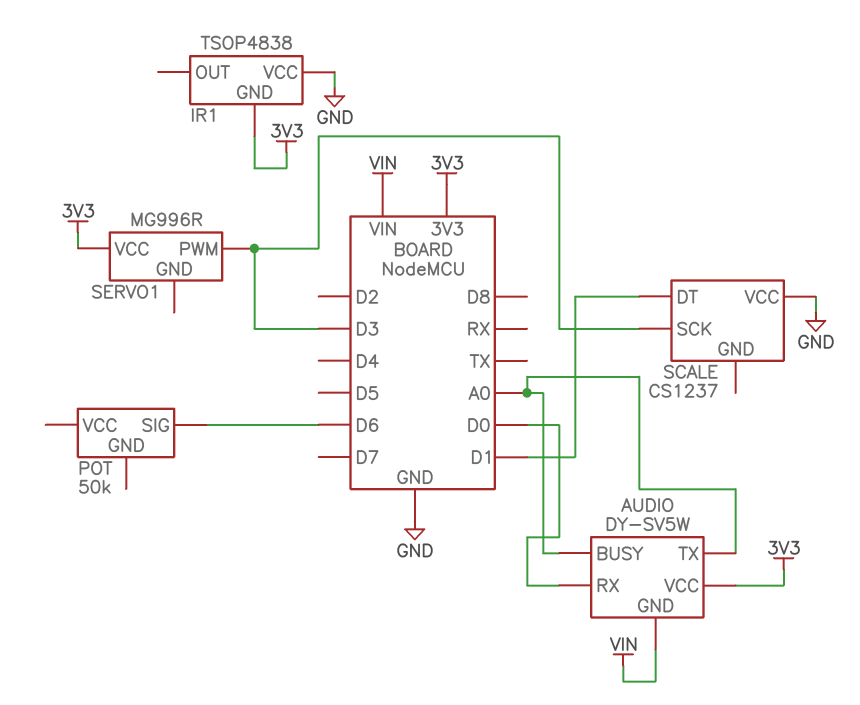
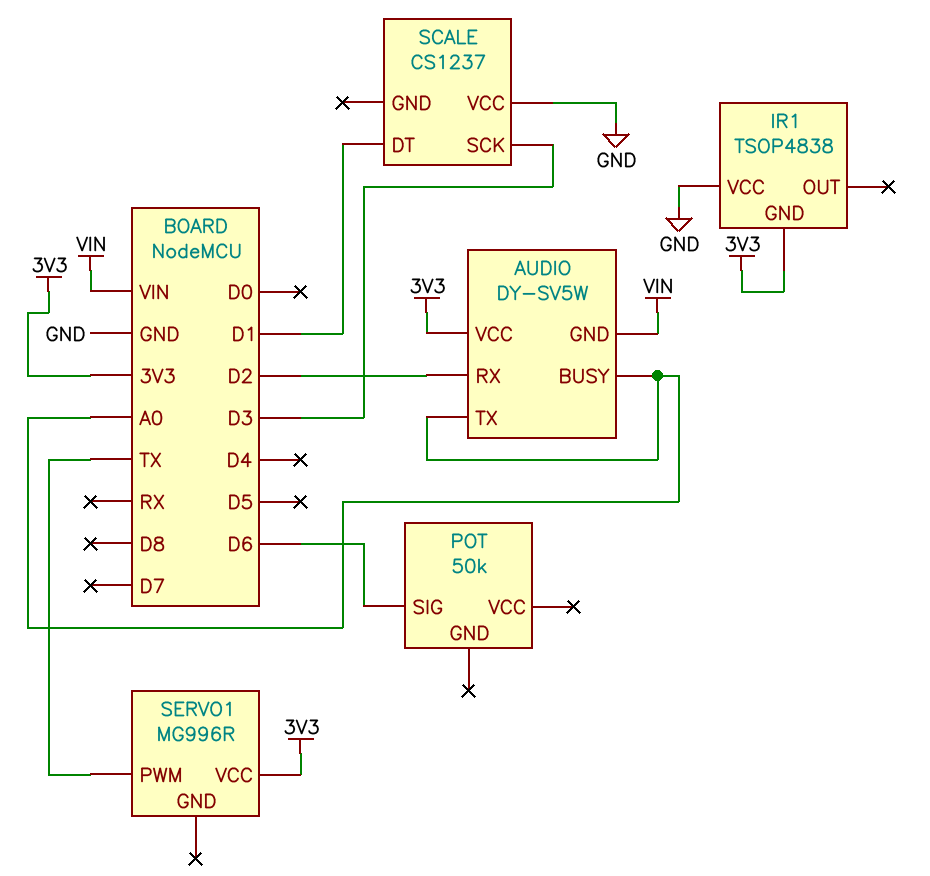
AUDIO pin RX: D0 -> D2
SERVO1 pin PWM: D3 -> TX

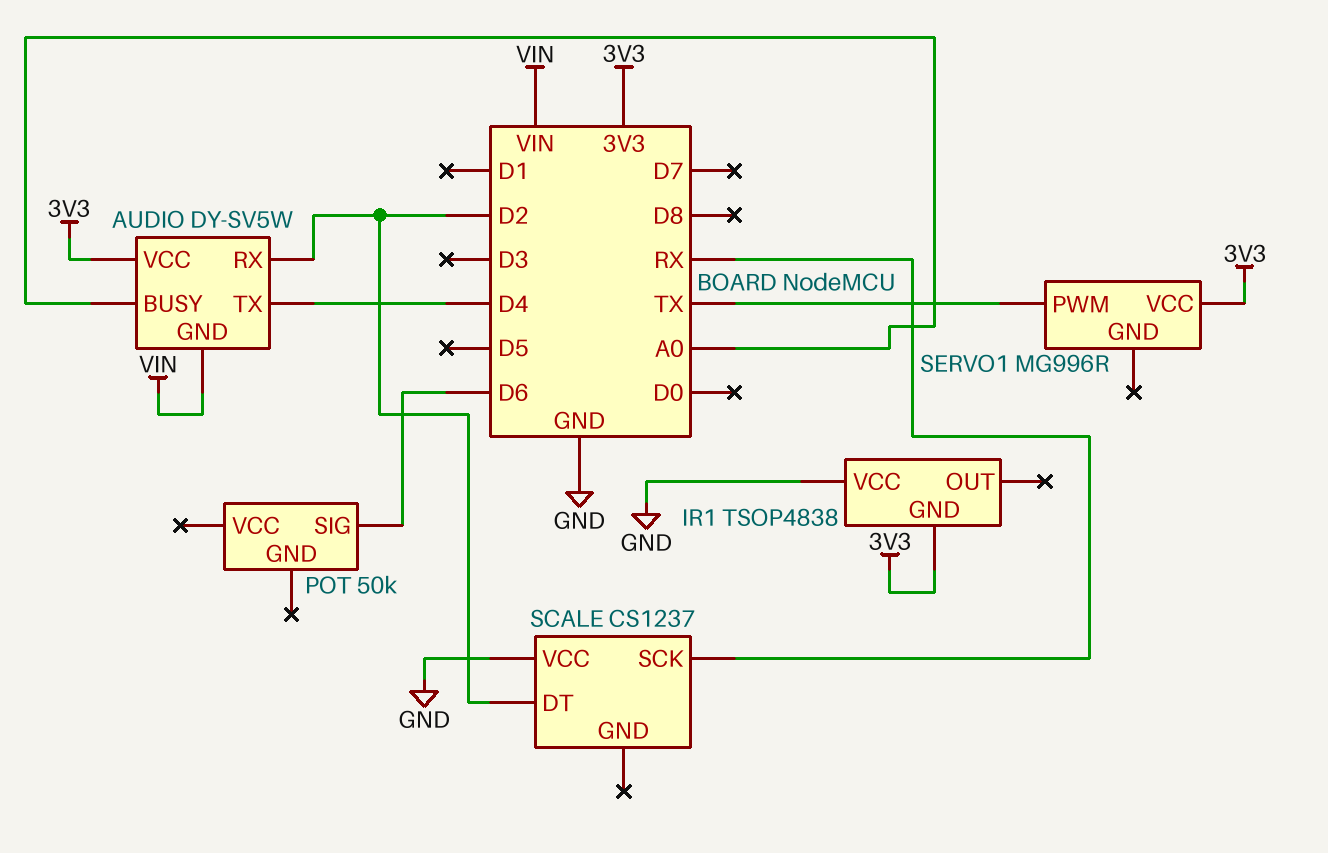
AUDIO pin TX: A0 -> D4
SCALE pin DT: D1 -> D2
SCALE pin SCK: D3 -> RX

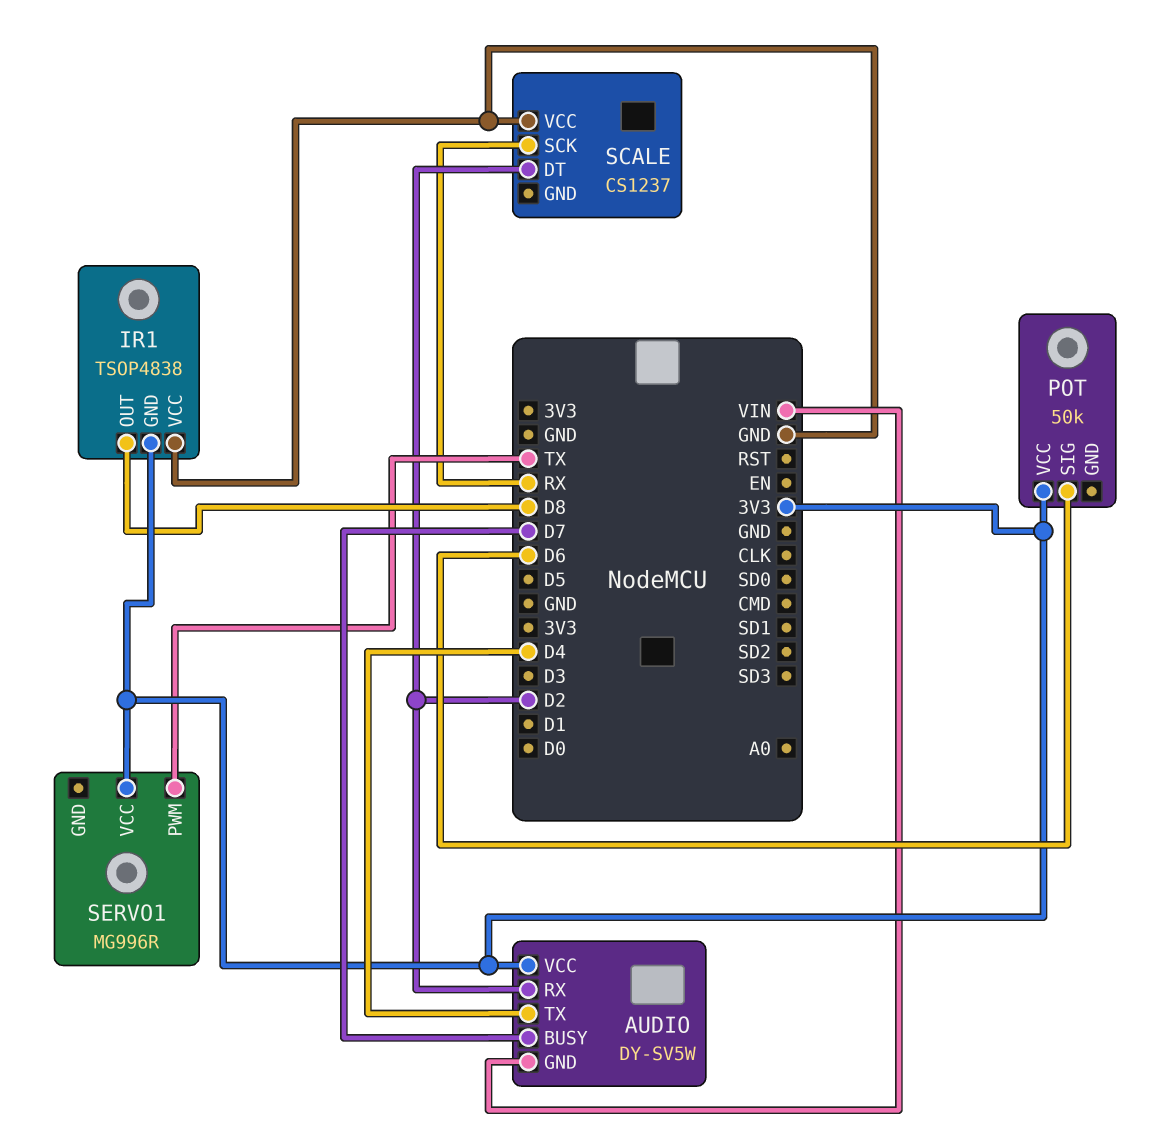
AUDIO pin BUSY: A0 -> D7
IR1 pin OUT: none -> D8
POT pin VCC: none -> 3V3

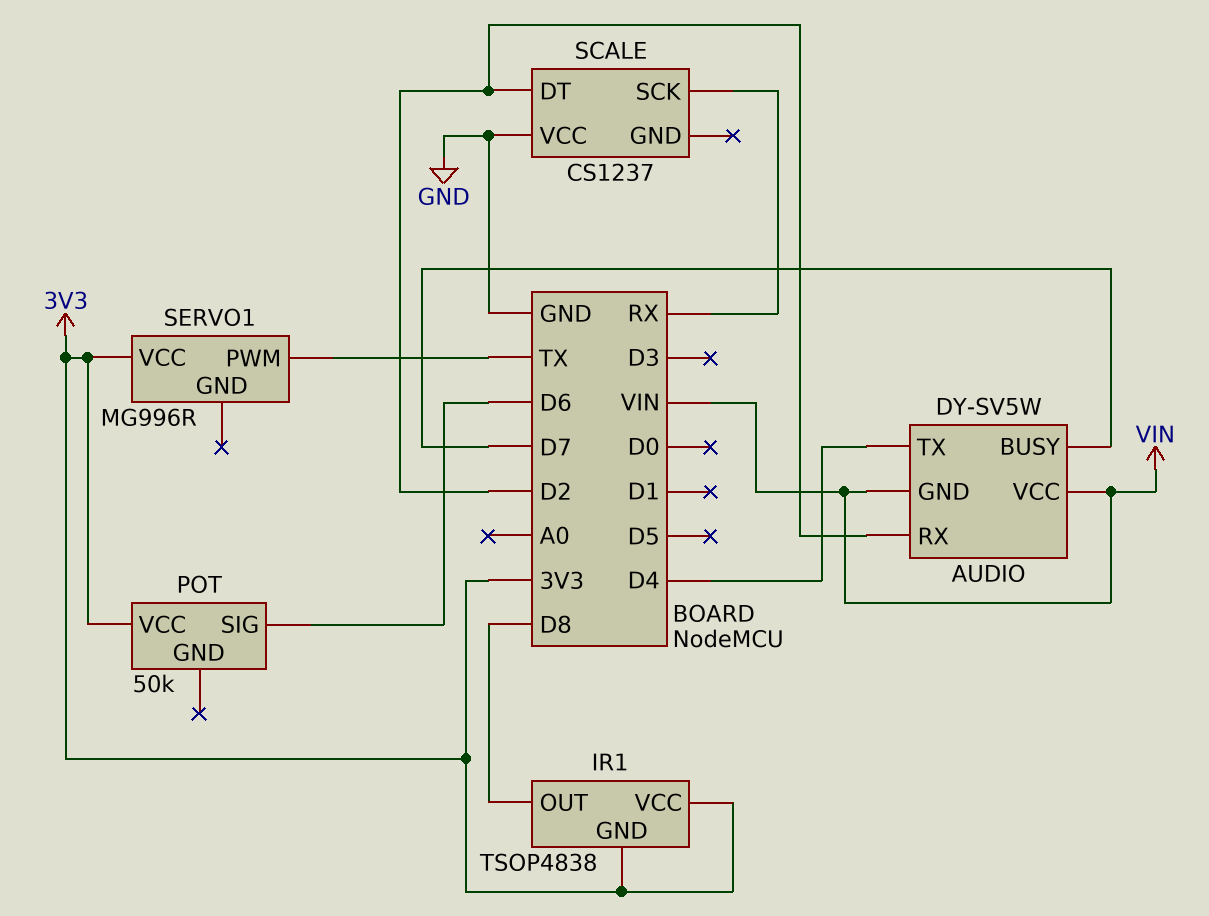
AUDIO pin VCC: 3V3 -> VIN
IR1 pin VCC: GND -> 3V3

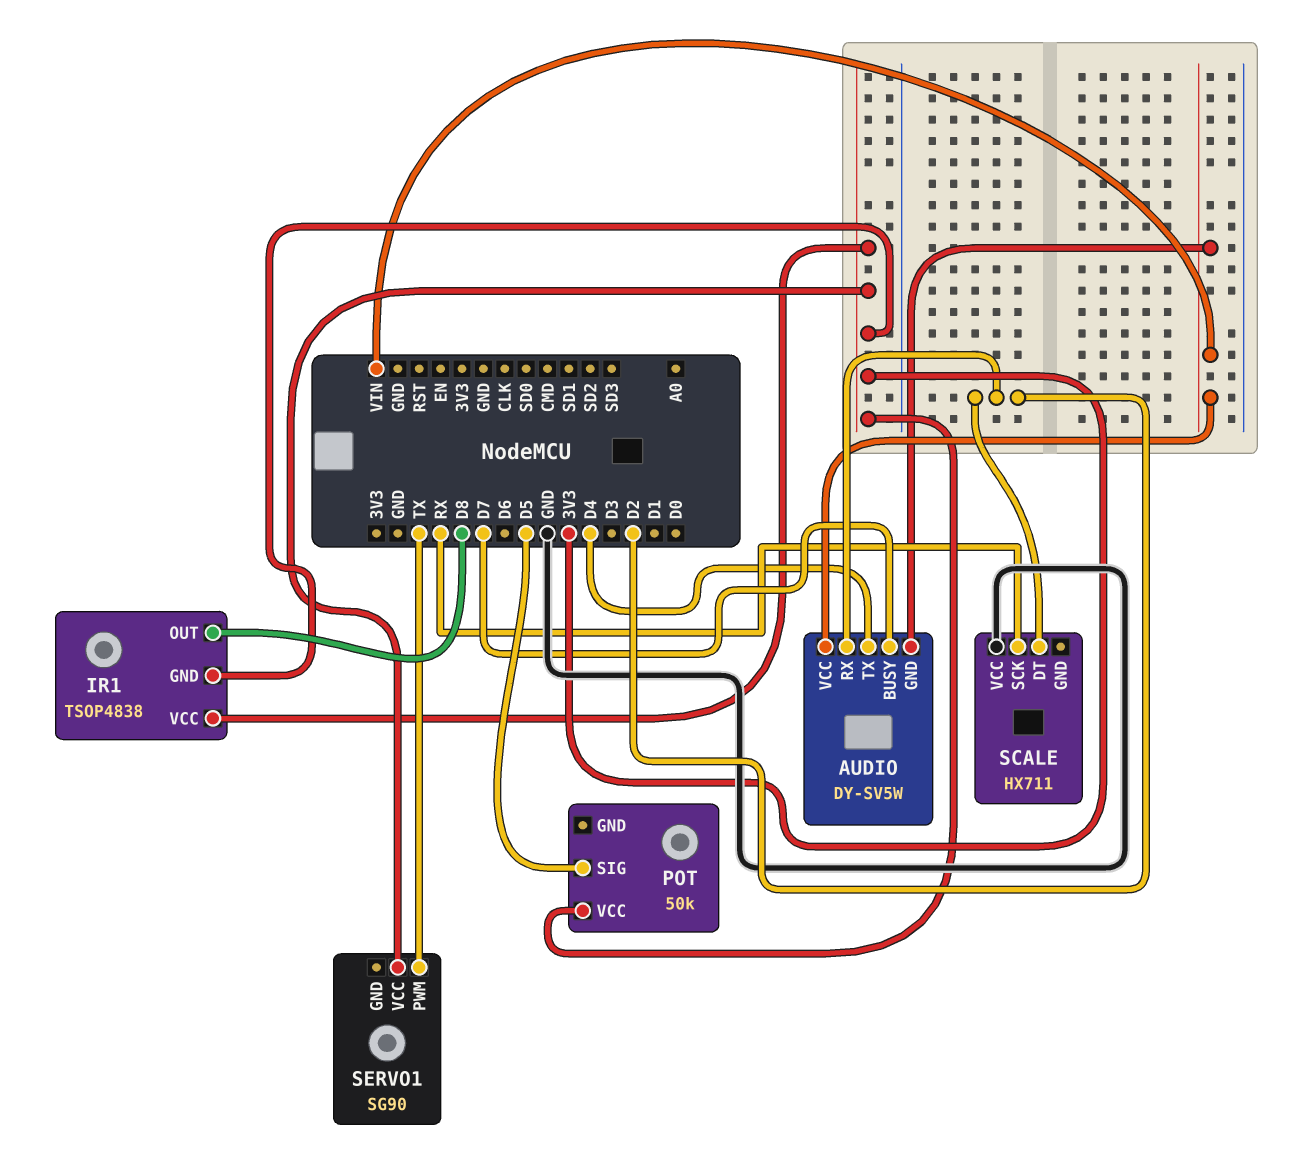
POT pin SIG: D6 -> D5
SCALE: CS1237 -> HX711
SERVO1: MG996R -> SG90

